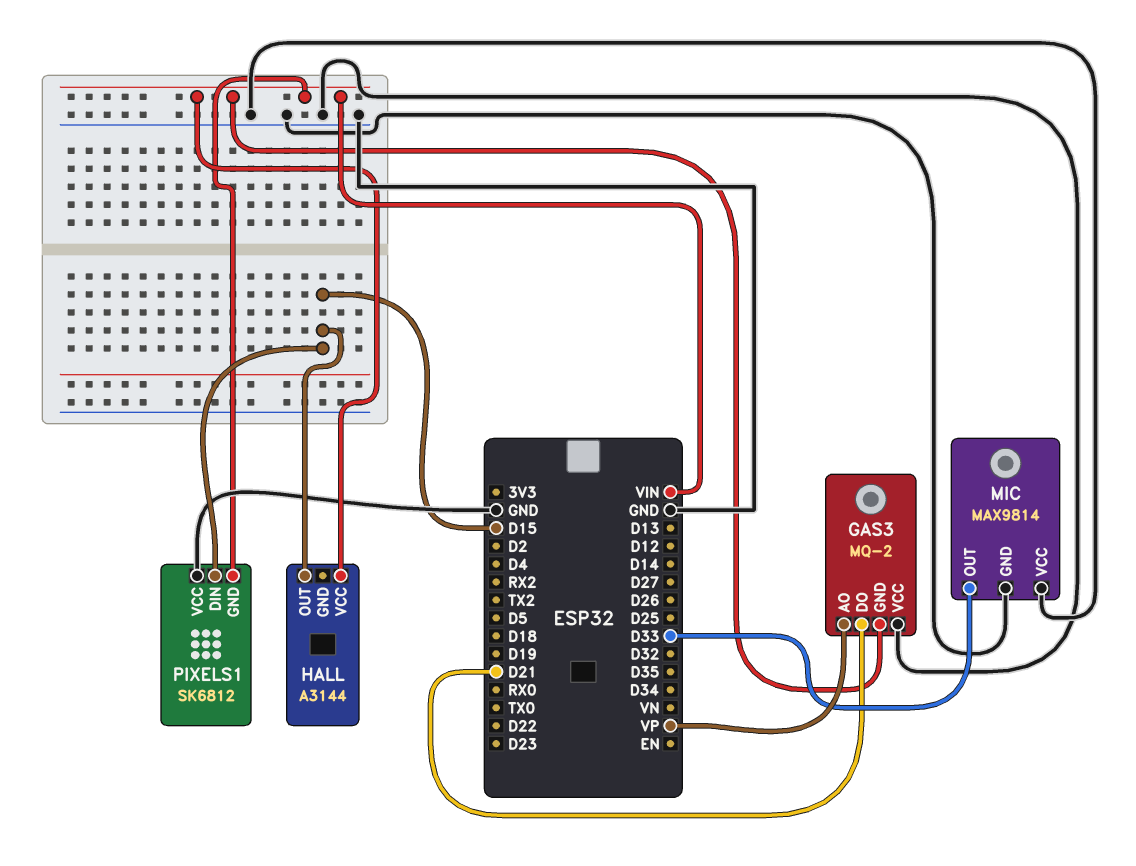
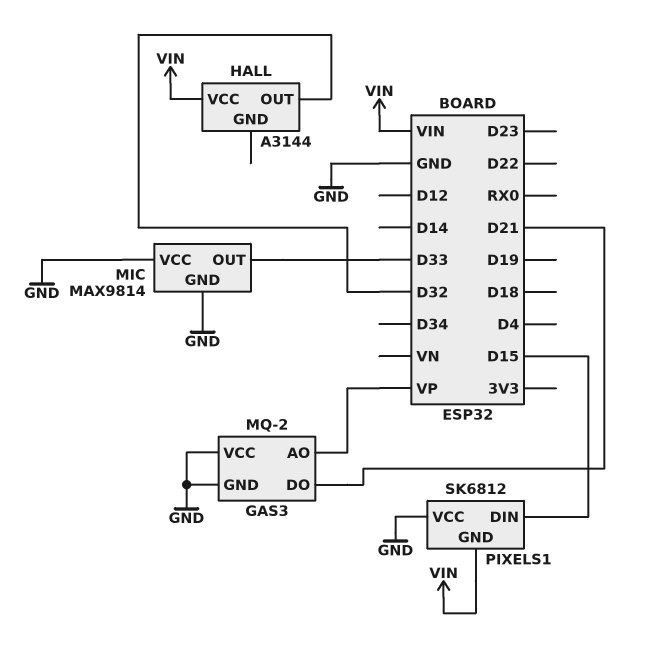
GAS3 pin GND: VIN -> GND
HALL pin OUT: D15 -> D32

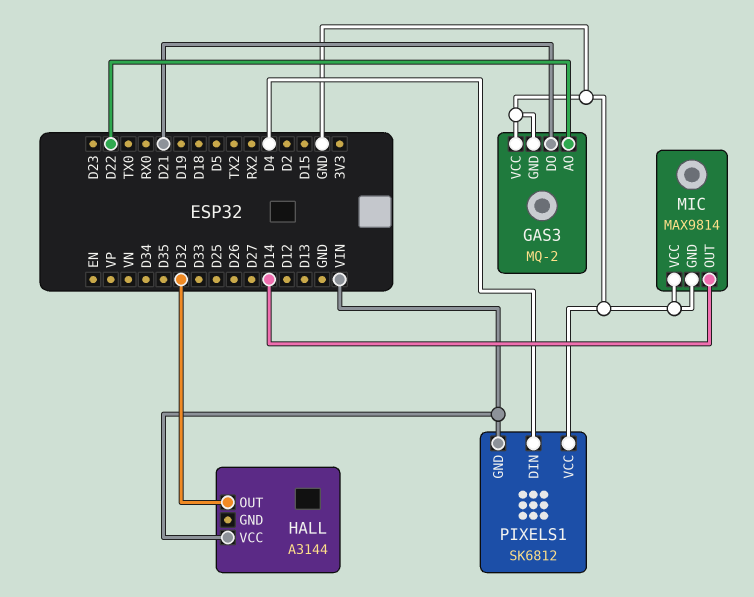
GAS3 pin AO: VP -> D22
MIC pin OUT: D33 -> D14
PIXELS1 pin DIN: D15 -> D4

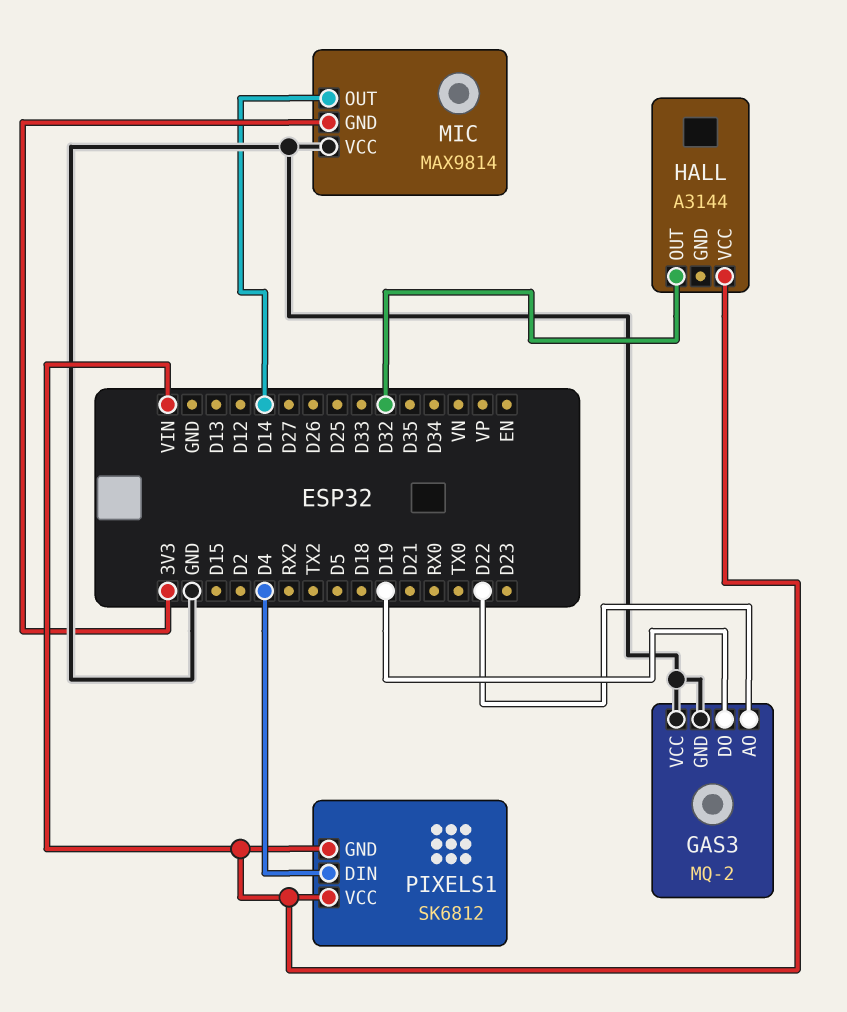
GAS3 pin DO: D21 -> D19
MIC pin GND: GND -> 3V3
PIXELS1 pin VCC: GND -> VIN

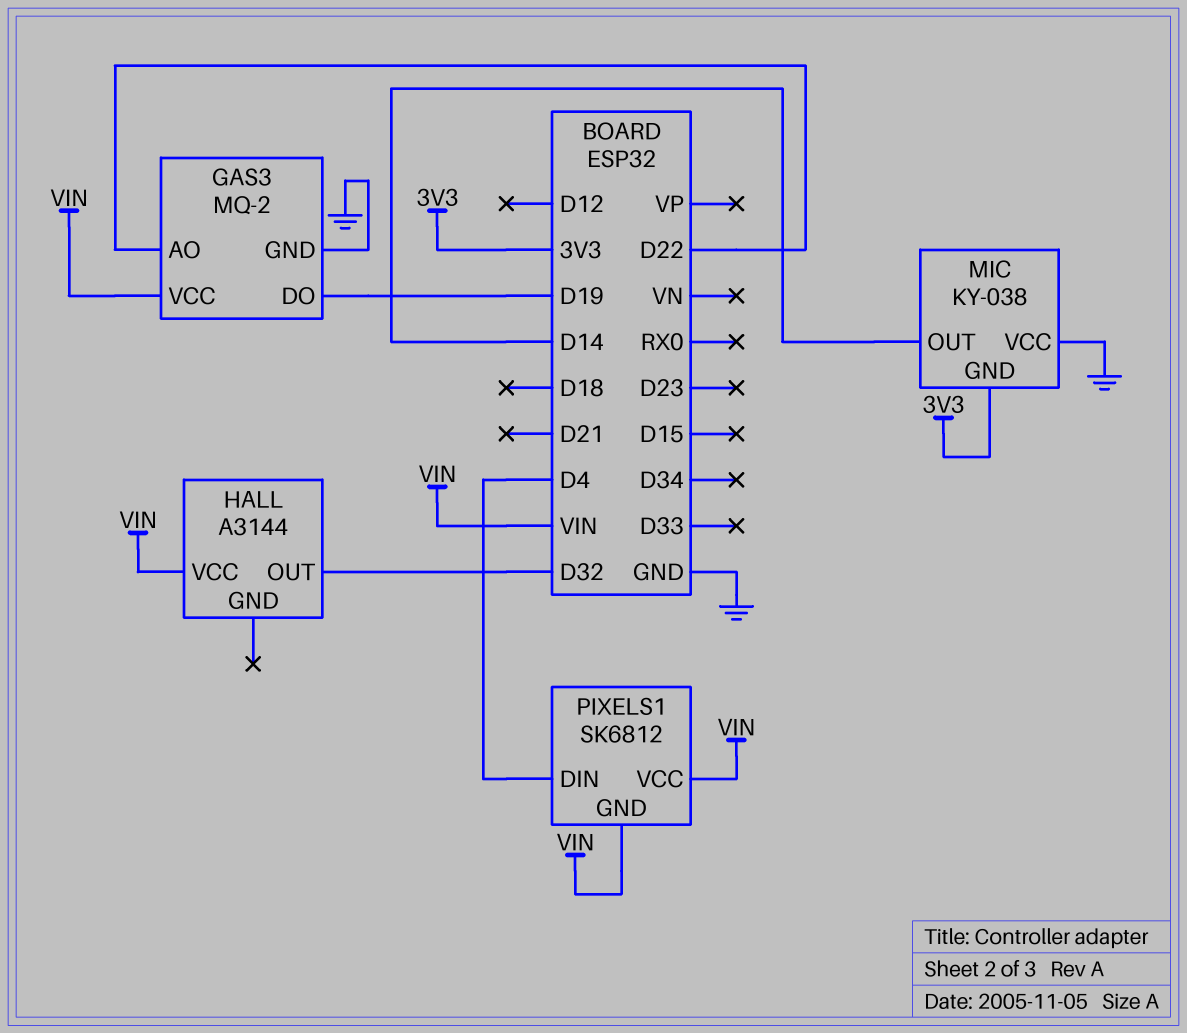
GAS3 pin VCC: GND -> VIN
MIC: MAX9814 -> KY-038

